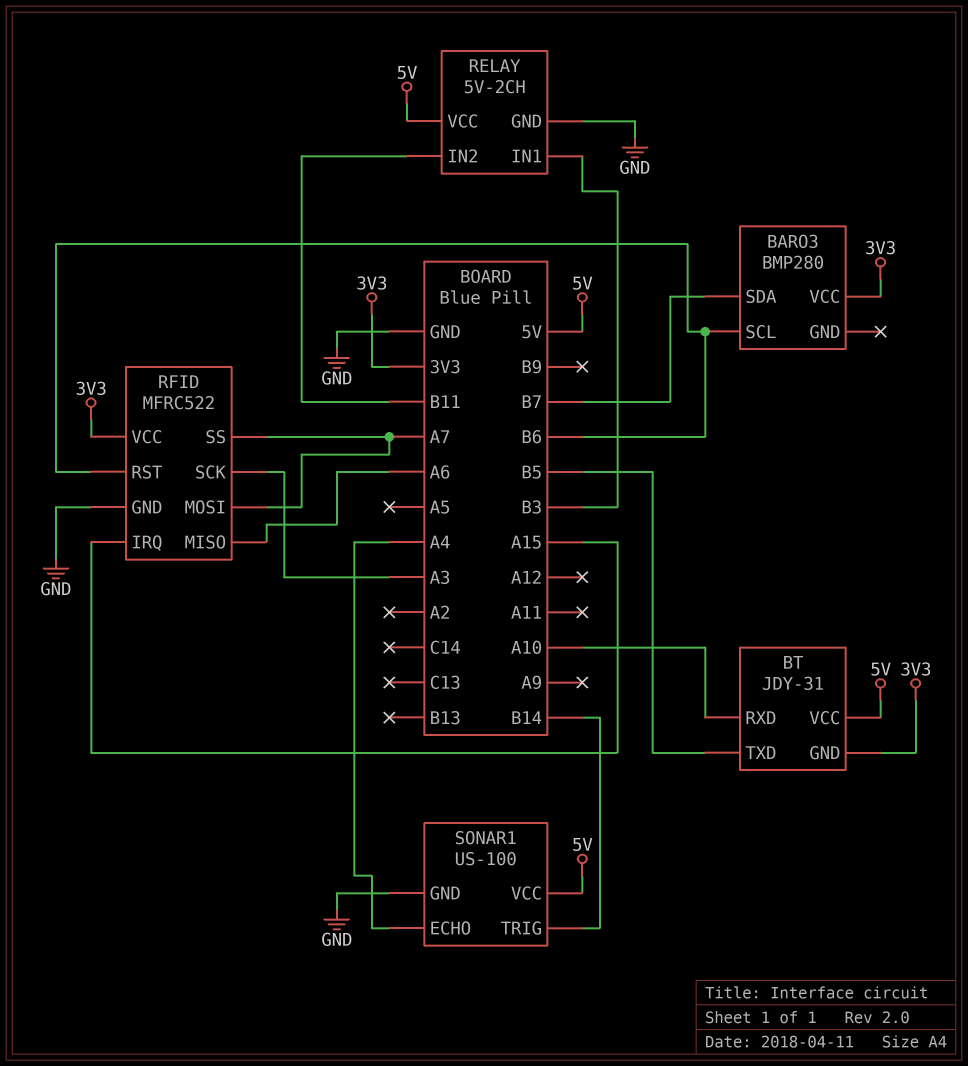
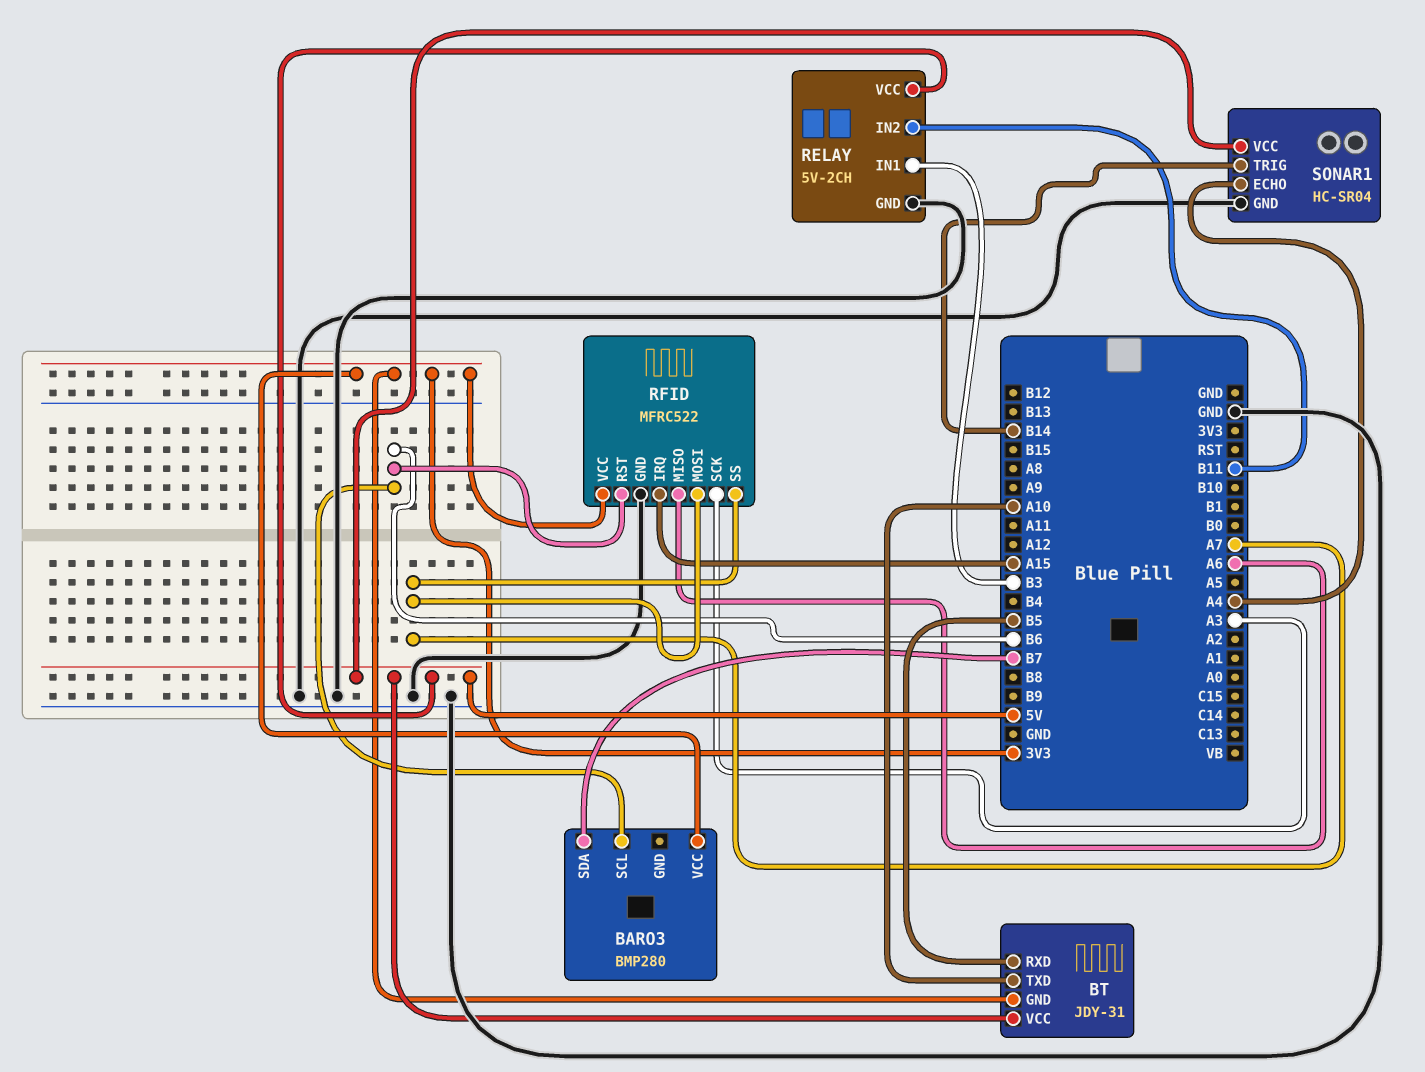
BT pin RXD: A10 -> B5
BT pin TXD: B5 -> A10
SONAR1: US-100 -> HC-SR04

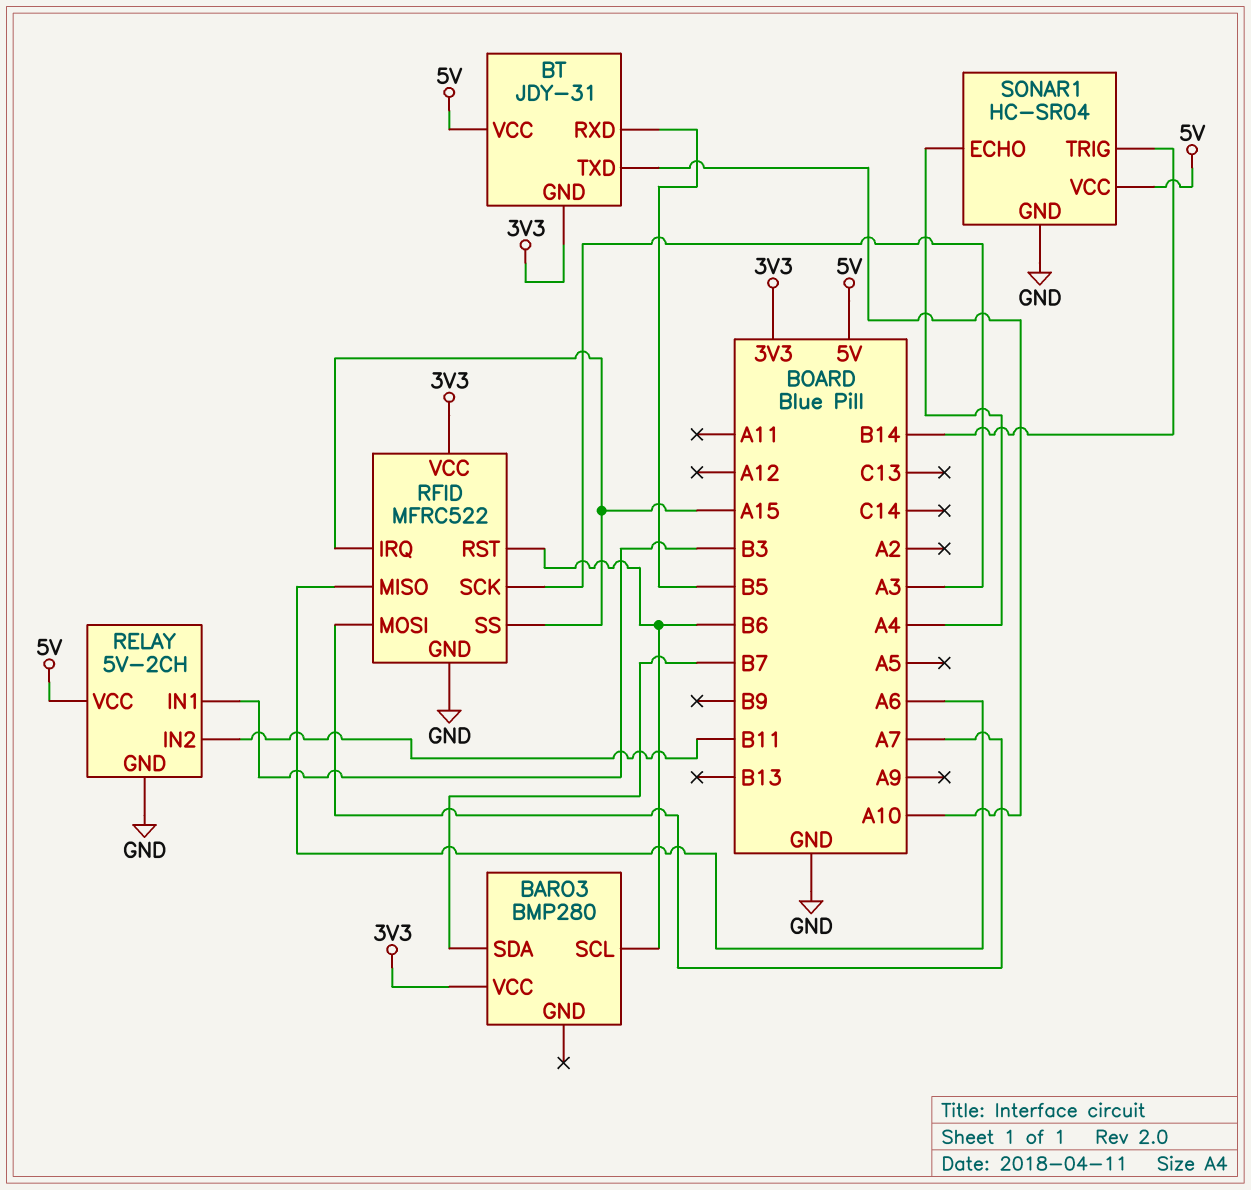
RFID pin SS: A7 -> A15

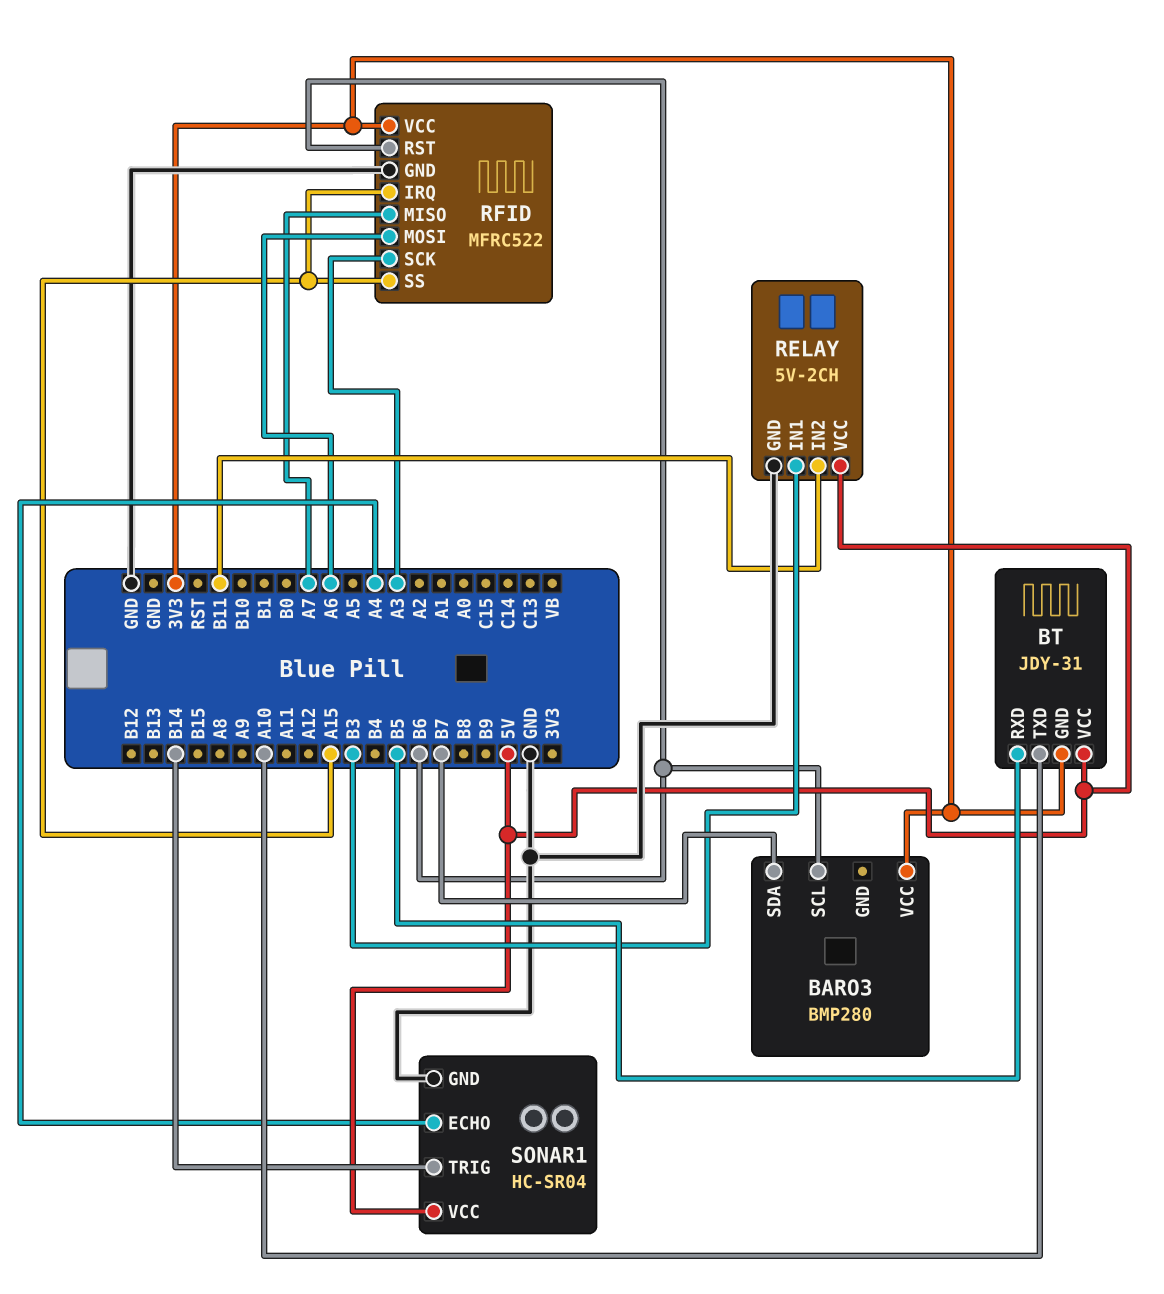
RFID pin MISO: A6 -> A7
RFID pin MOSI: A7 -> A6

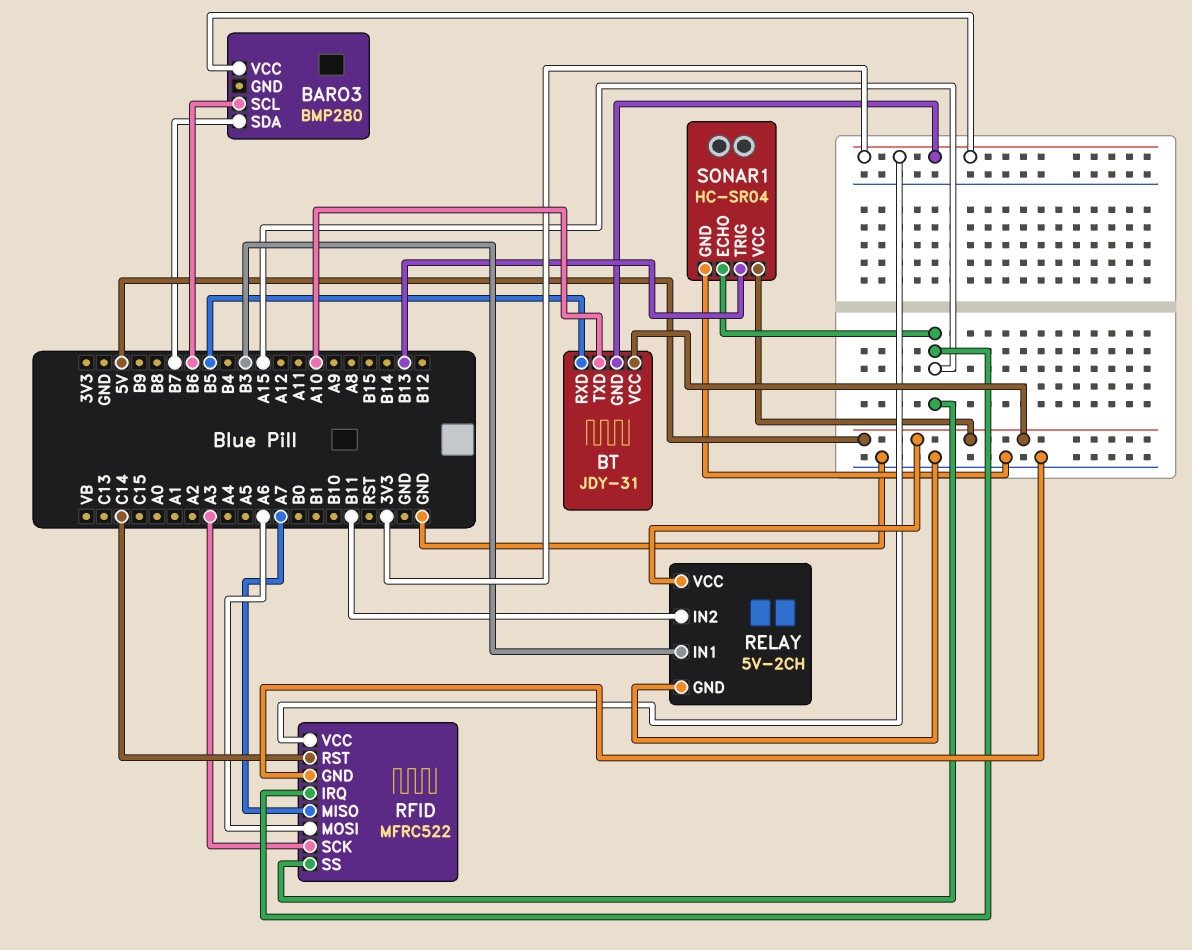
RFID pin RST: B6 -> C14
SONAR1 pin ECHO: A4 -> A15
SONAR1 pin TRIG: B14 -> B13

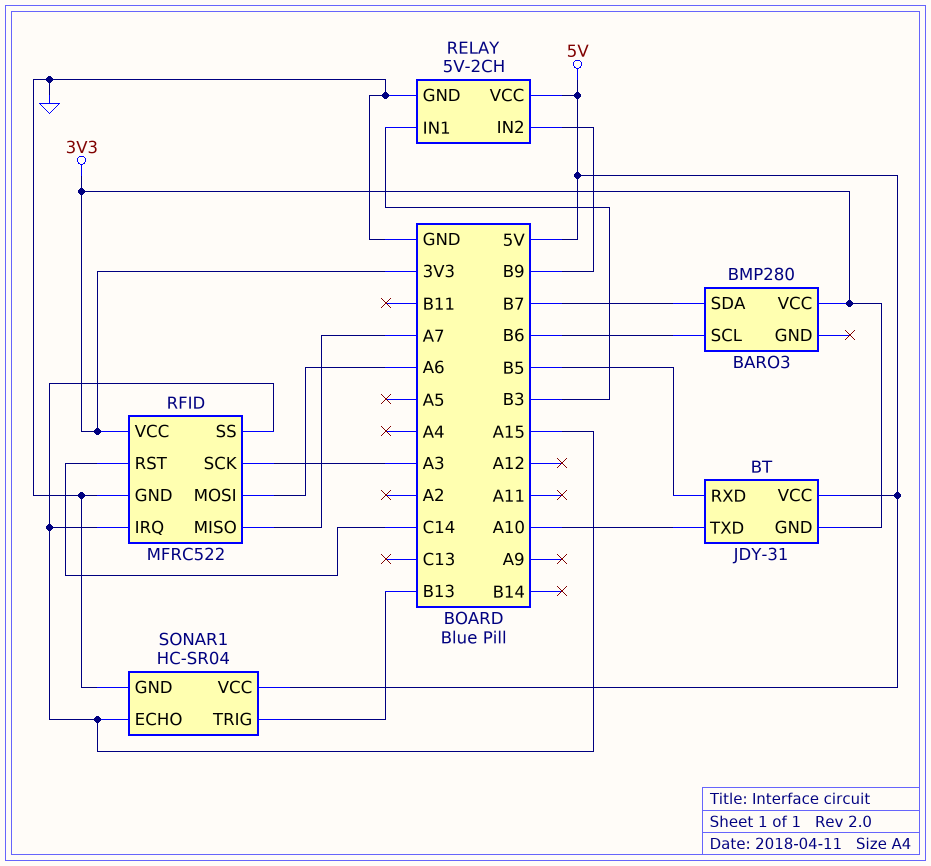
RELAY pin IN2: B11 -> B9

